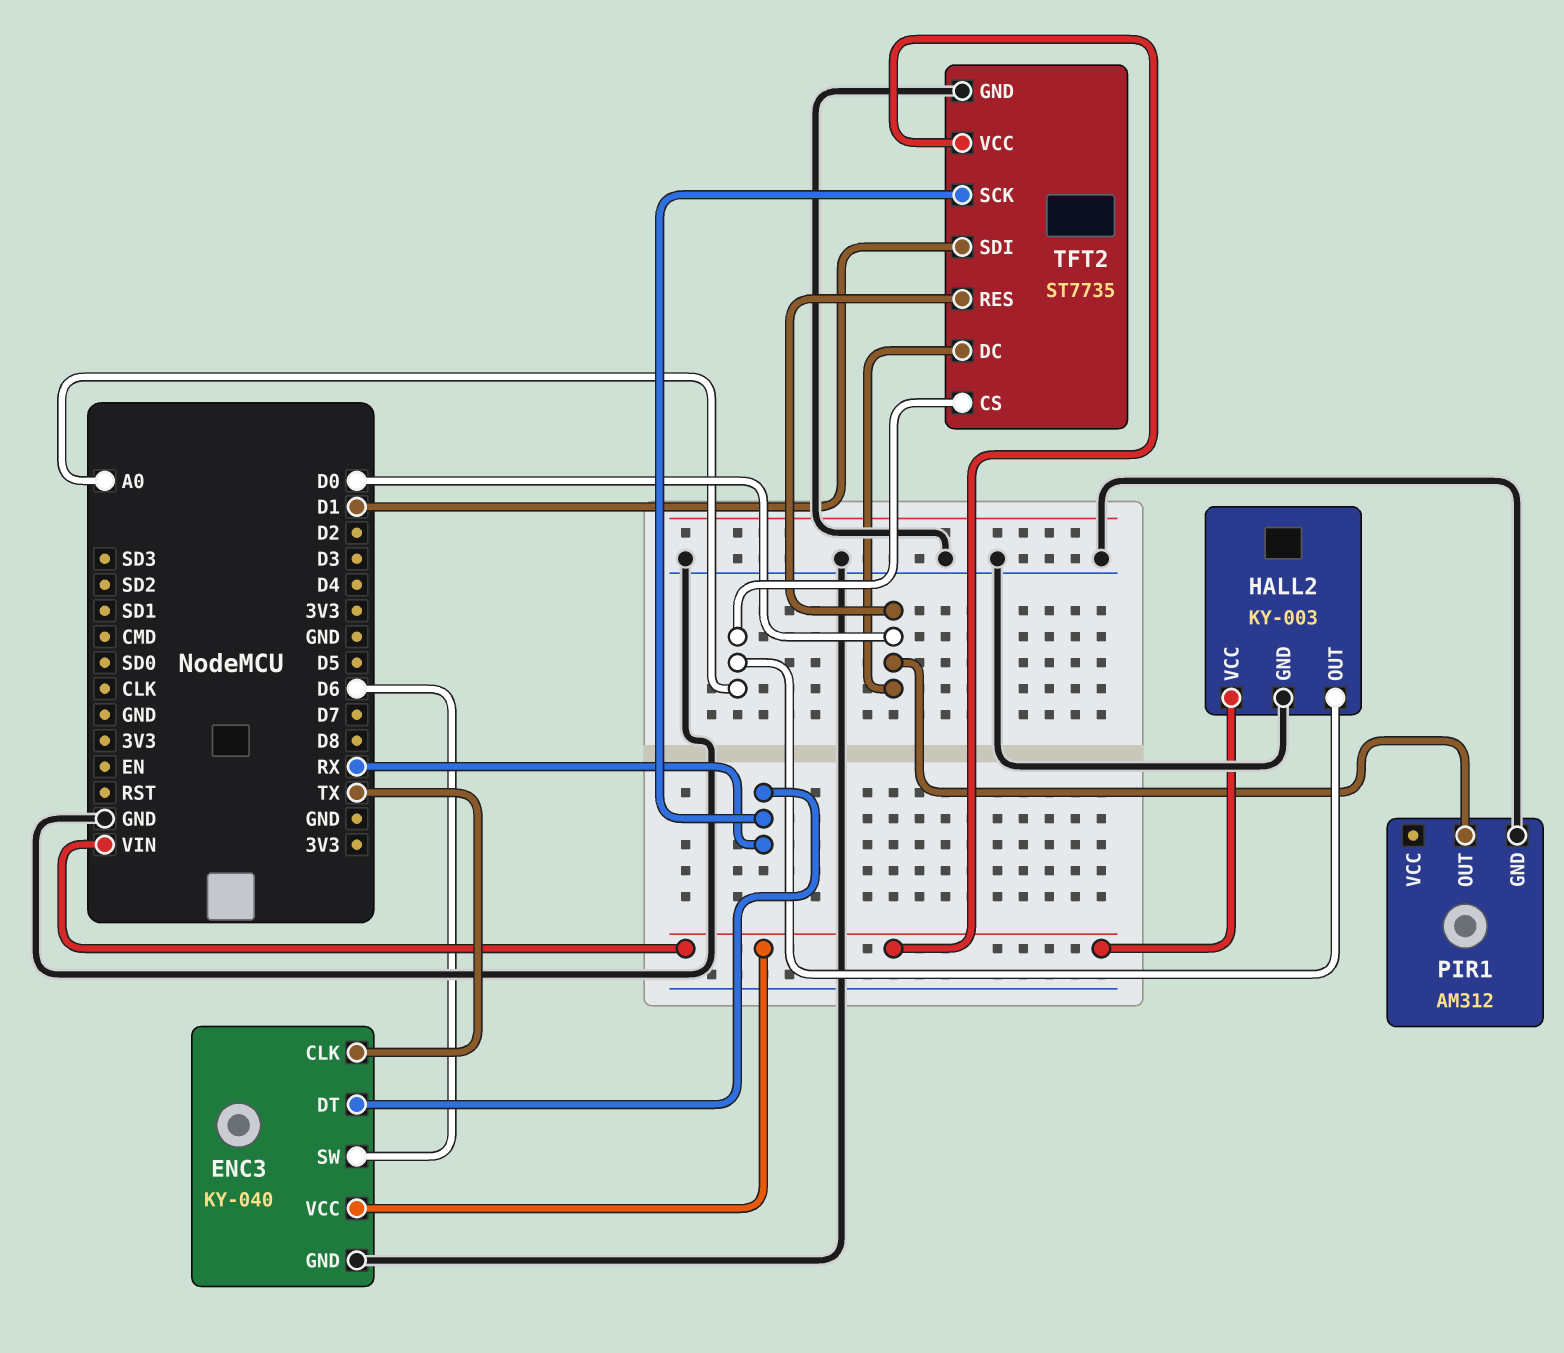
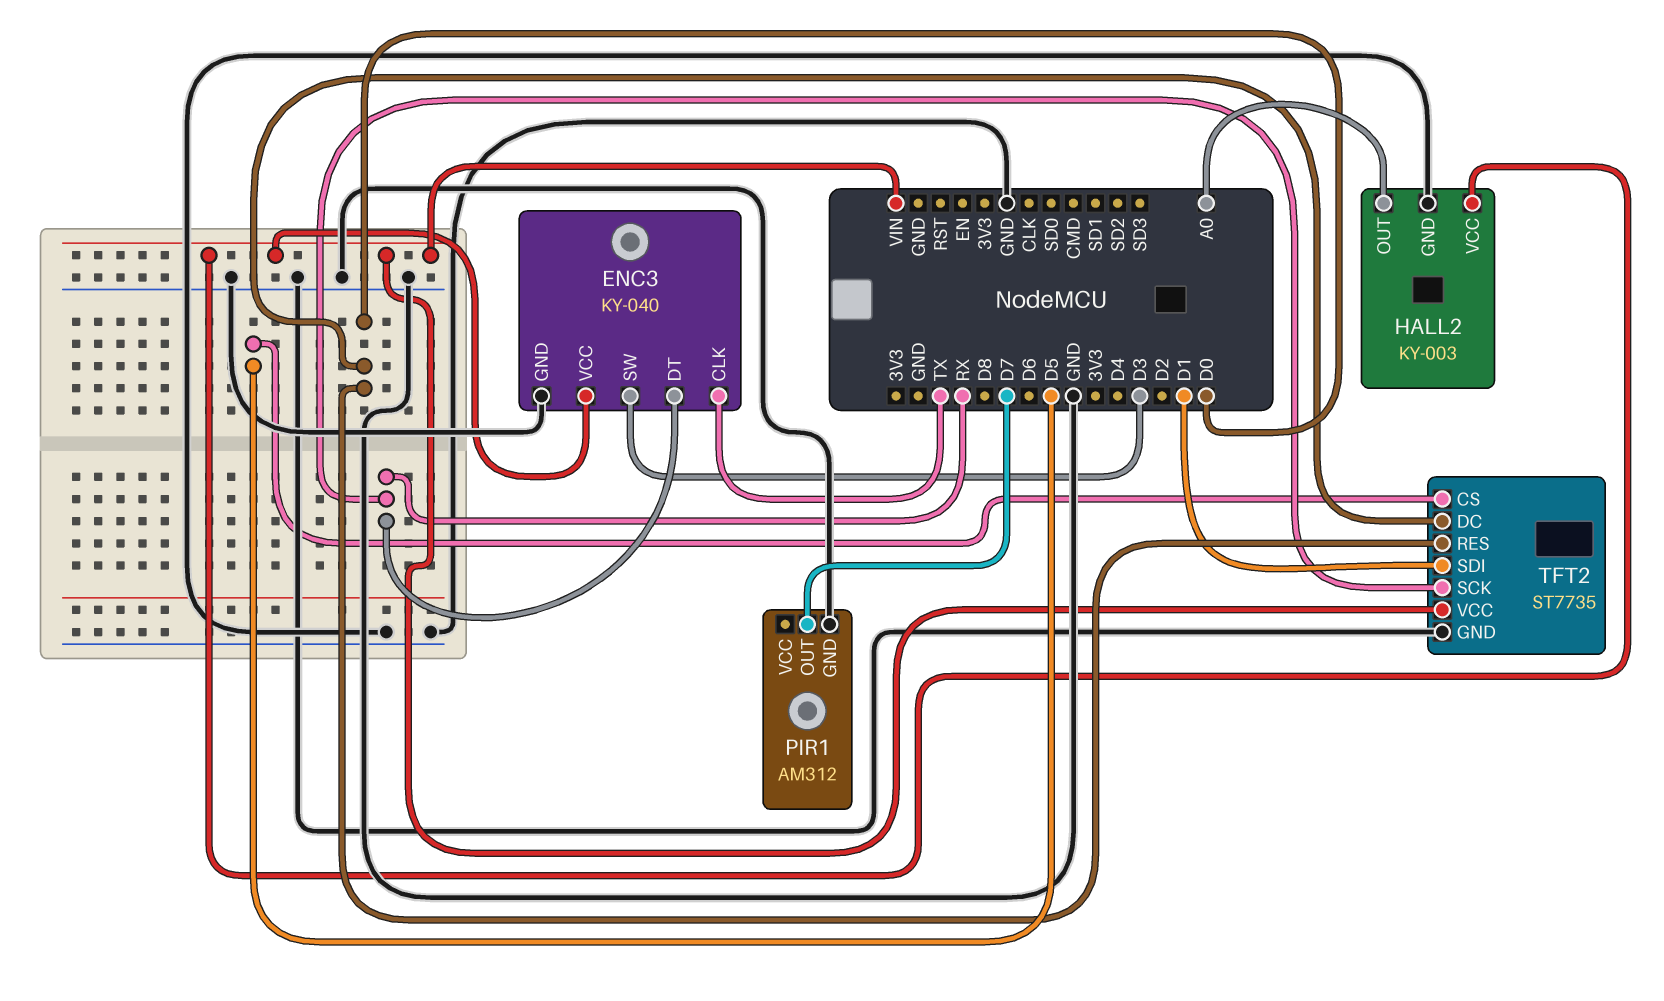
ENC3 pin SW: D6 -> D3
PIR1 pin OUT: D0 -> D7
TFT2 pin CS: A0 -> D5

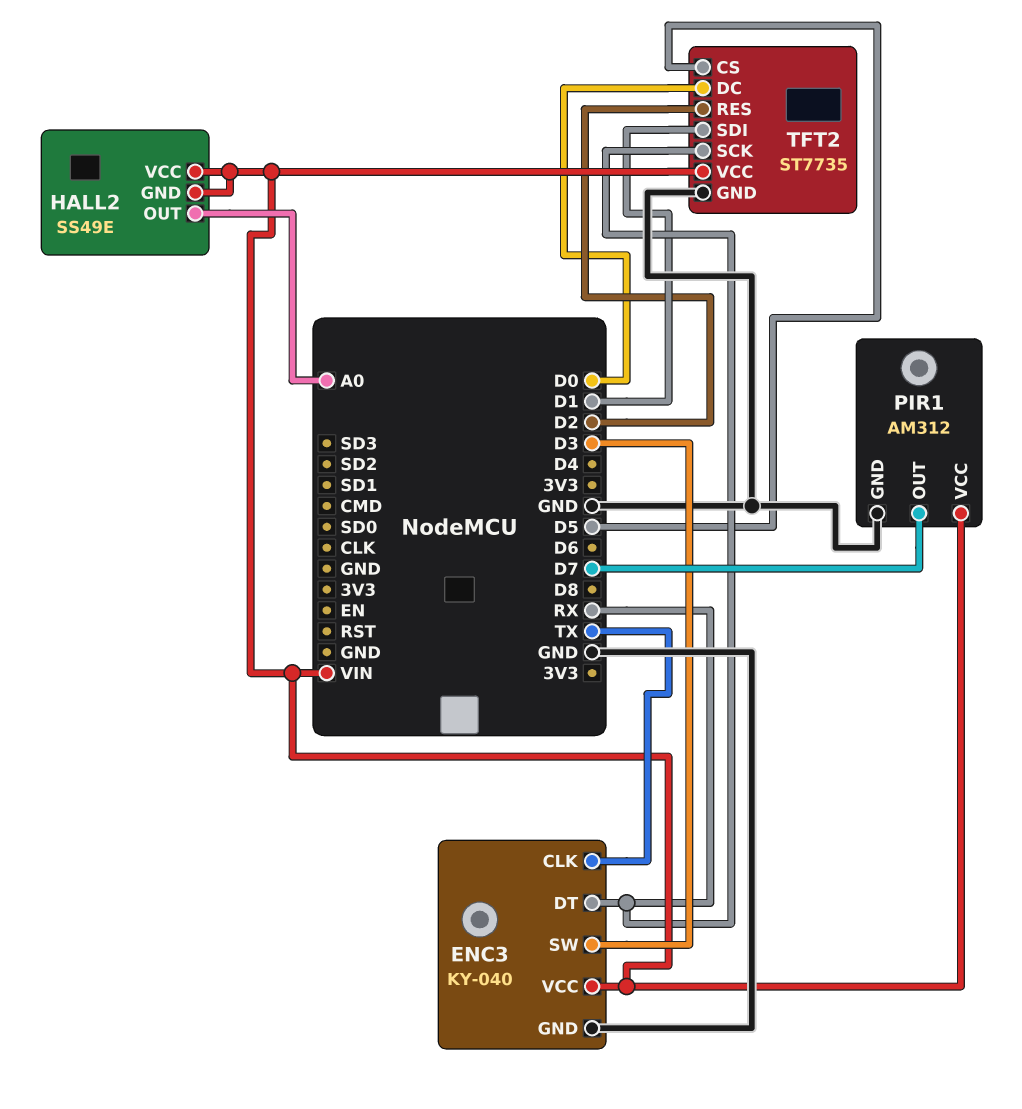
HALL2: KY-003 -> SS49E
HALL2 pin GND: GND -> VIN
PIR1 pin VCC: none -> VIN
TFT2 pin RES: D0 -> D2

